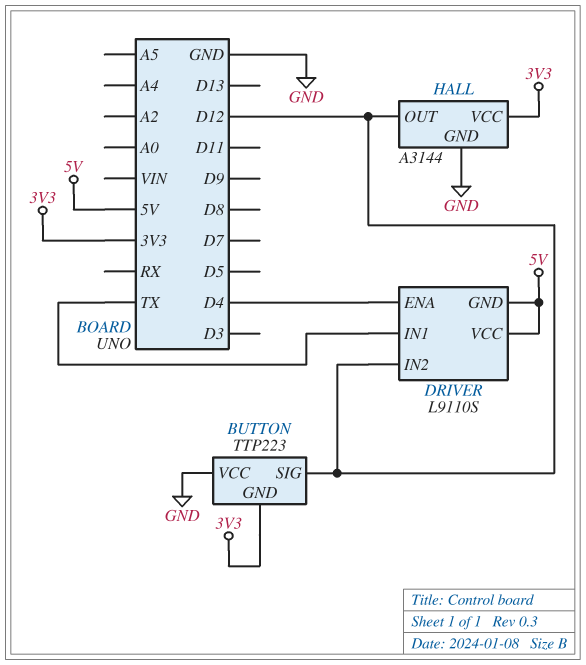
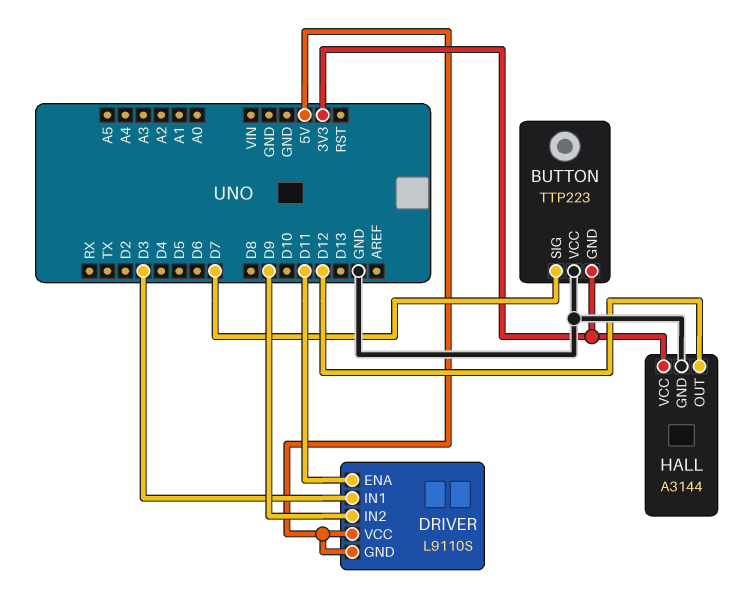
BUTTON pin SIG: D12 -> D7
DRIVER pin ENA: D4 -> D11
DRIVER pin IN1: TX -> D3
DRIVER pin IN2: D12 -> D9

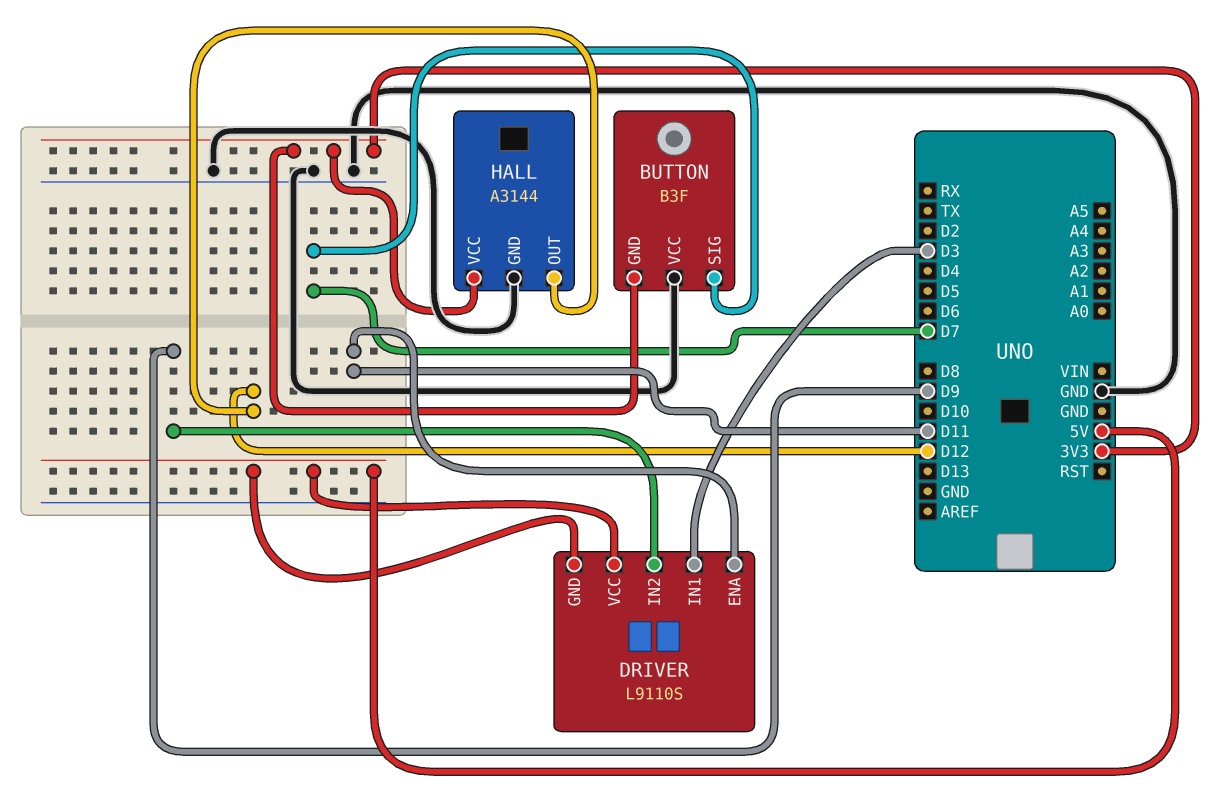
BUTTON: TTP223 -> B3F

